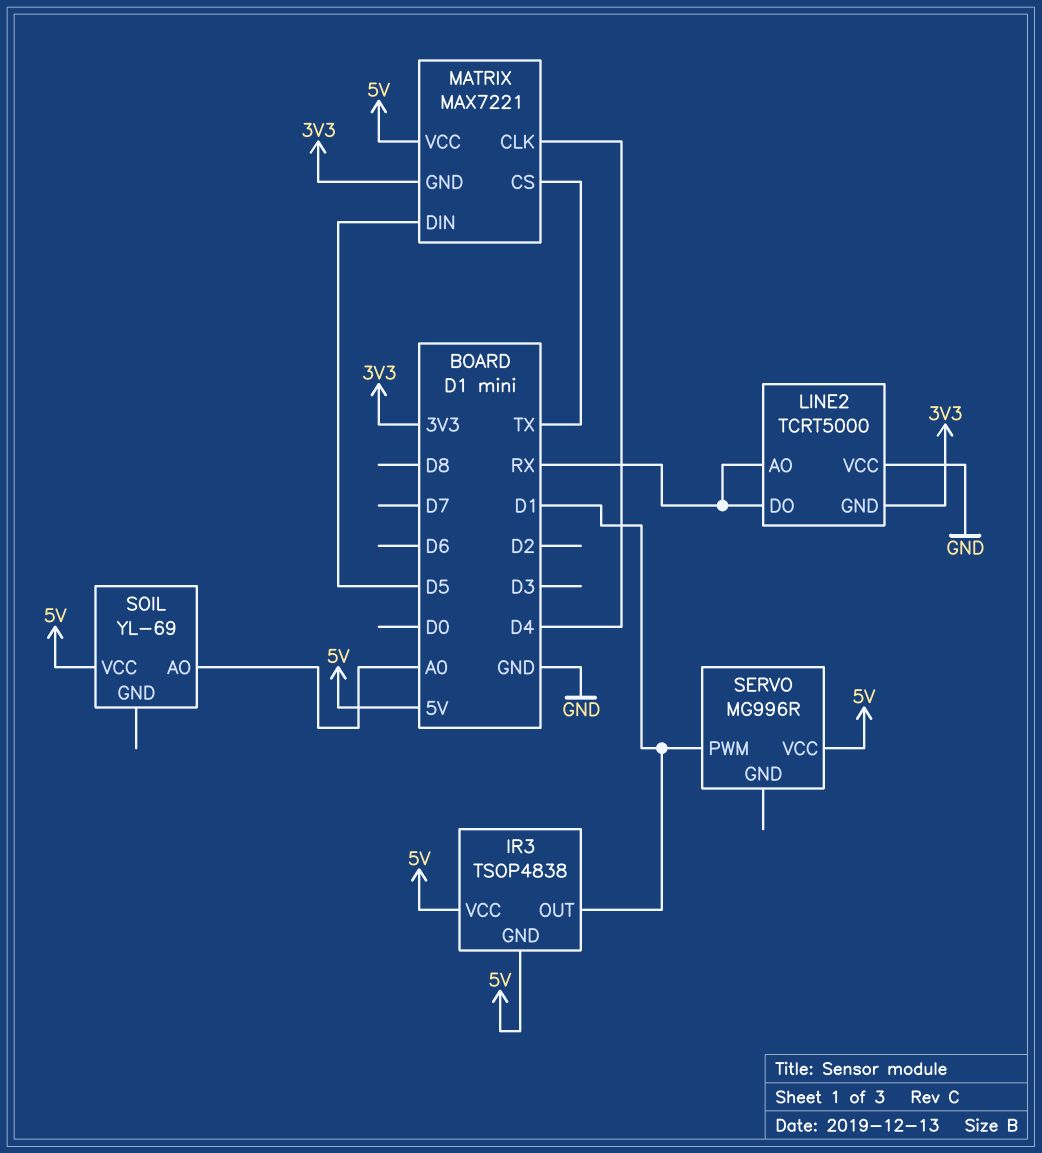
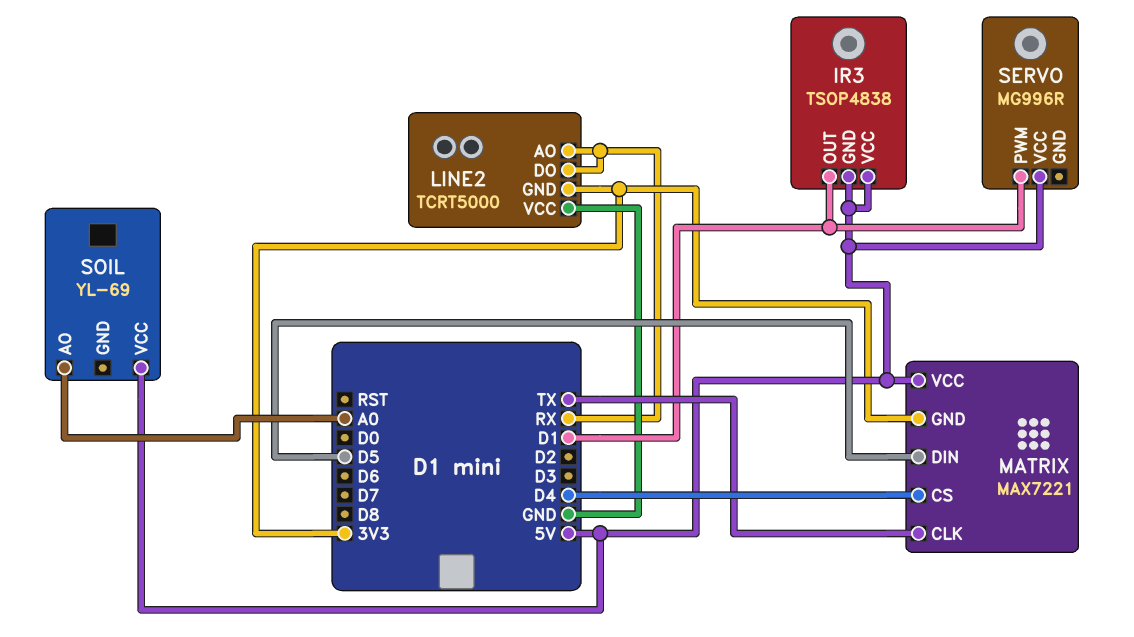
MATRIX pin CLK: D4 -> TX
MATRIX pin CS: TX -> D4

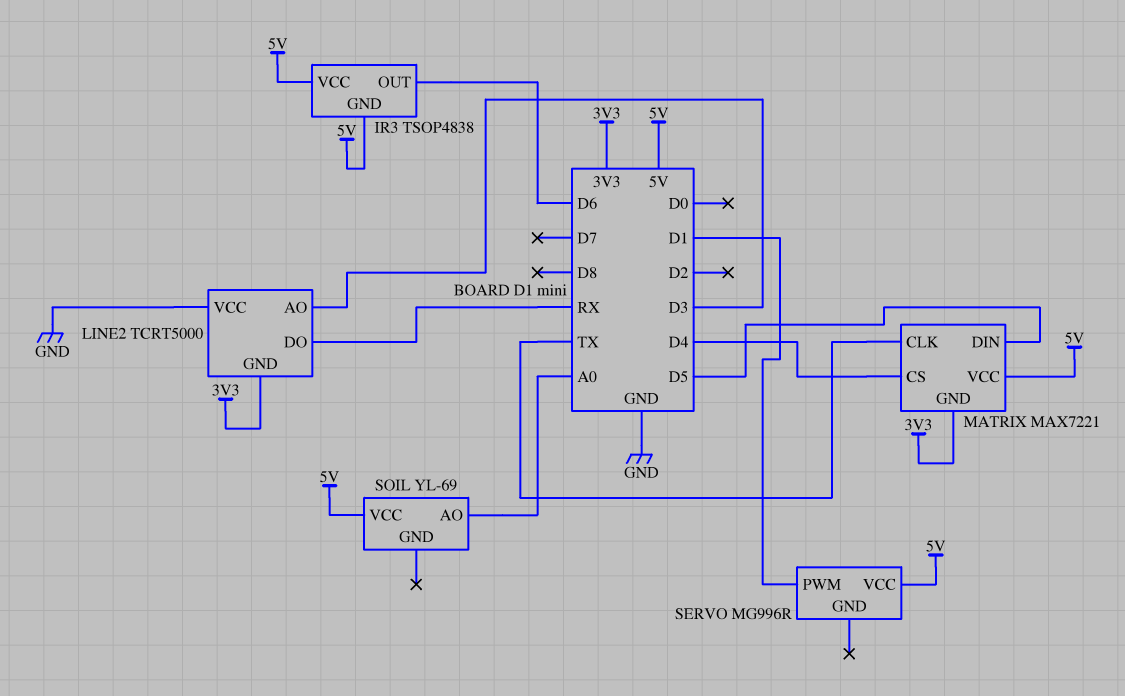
IR3 pin OUT: D1 -> D6
LINE2 pin AO: RX -> D3

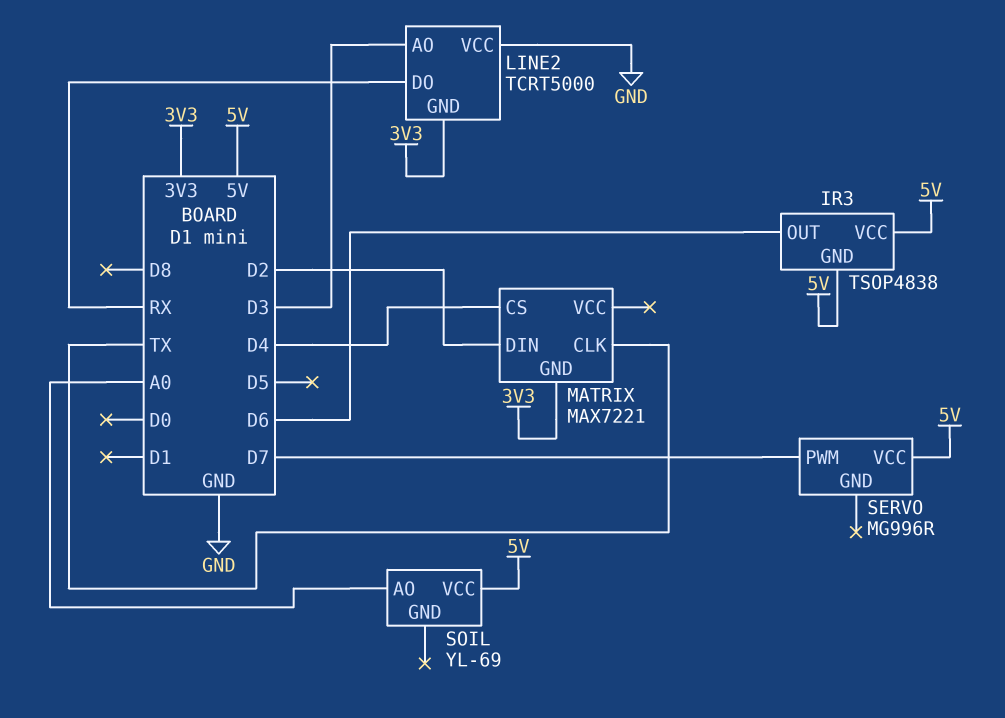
MATRIX pin DIN: D5 -> D2
MATRIX pin VCC: 5V -> none
SERVO pin PWM: D1 -> D7

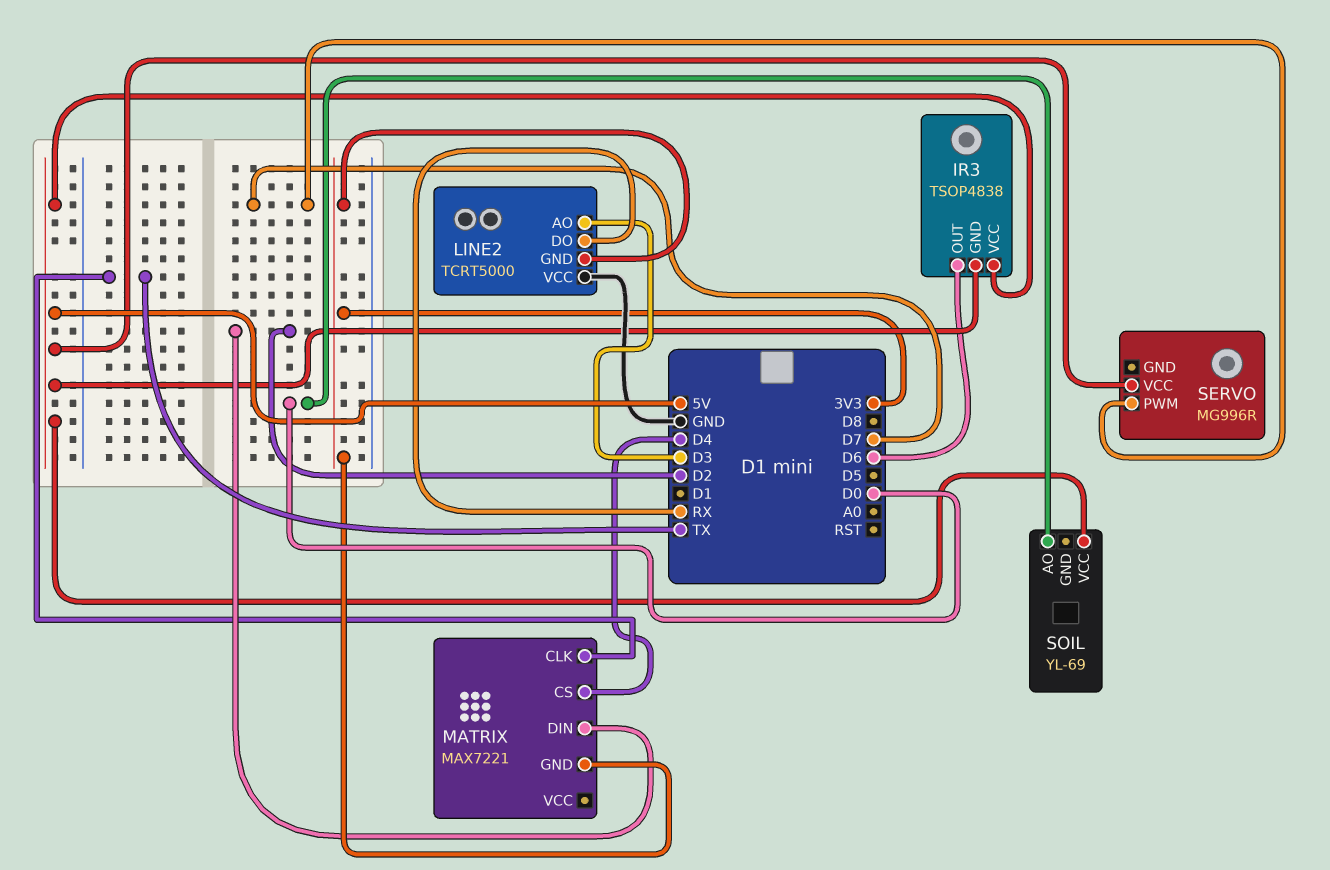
SOIL pin AO: A0 -> D0

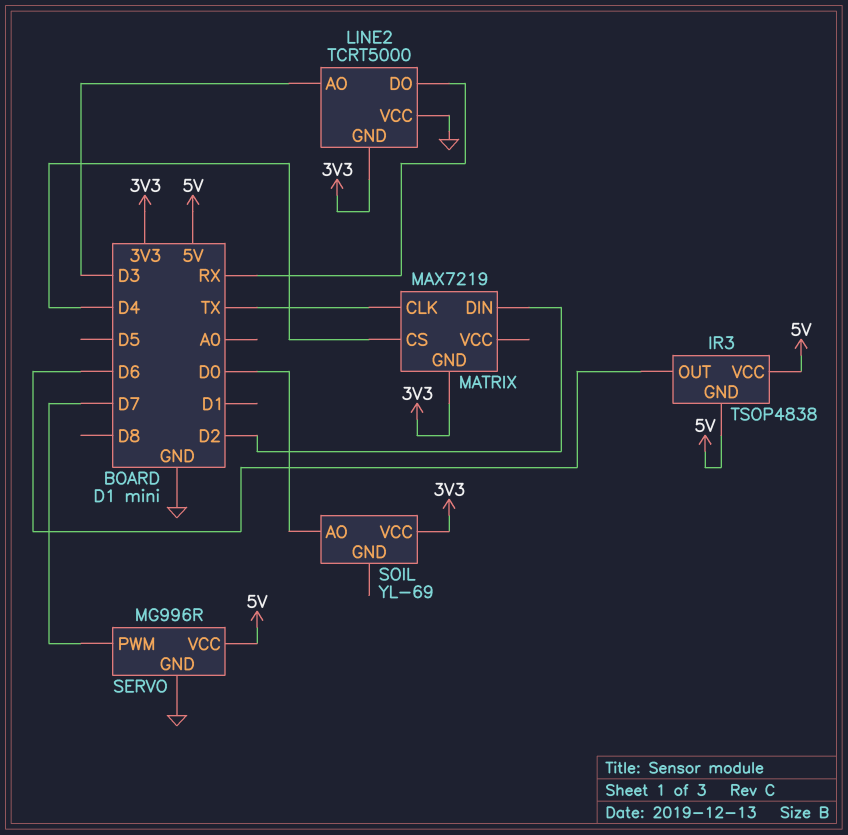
MATRIX: MAX7221 -> MAX7219
SERVO pin GND: none -> GND
SOIL pin VCC: 5V -> 3V3

